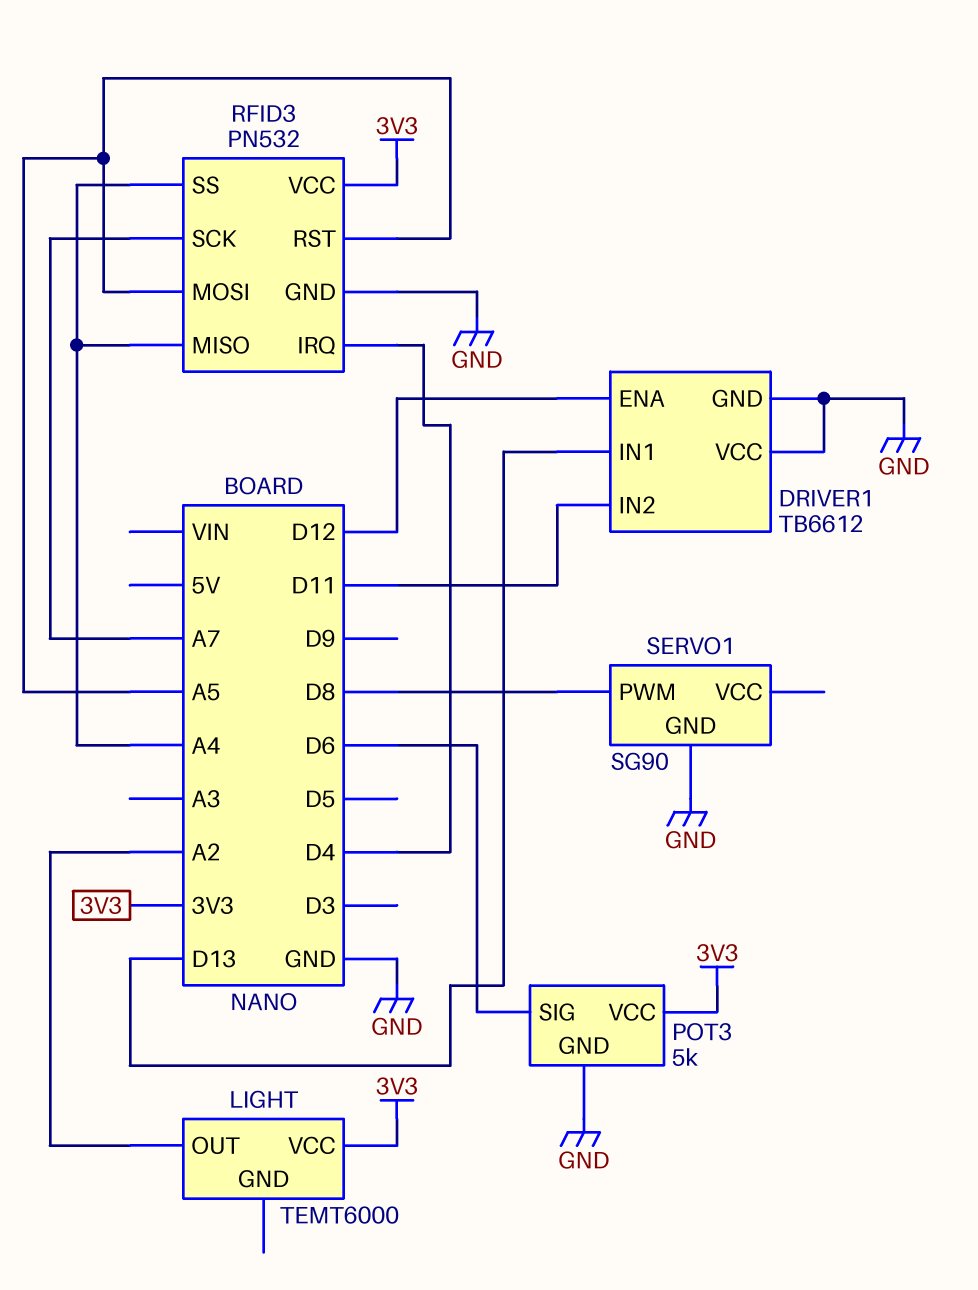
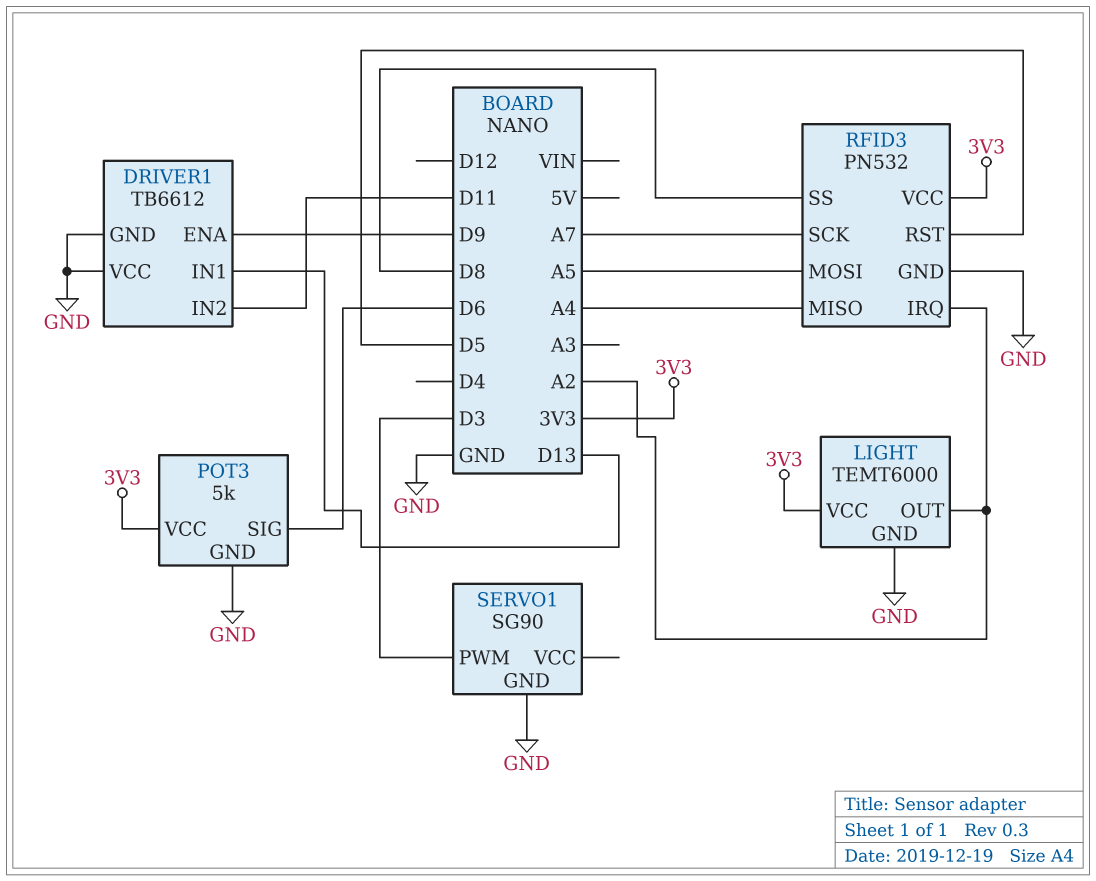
DRIVER1 pin ENA: D12 -> D9
LIGHT pin GND: none -> GND
RFID3 pin IRQ: D4 -> A2
RFID3 pin RST: A5 -> D5
RFID3 pin SS: A4 -> D8
SERVO1 pin PWM: D8 -> D3

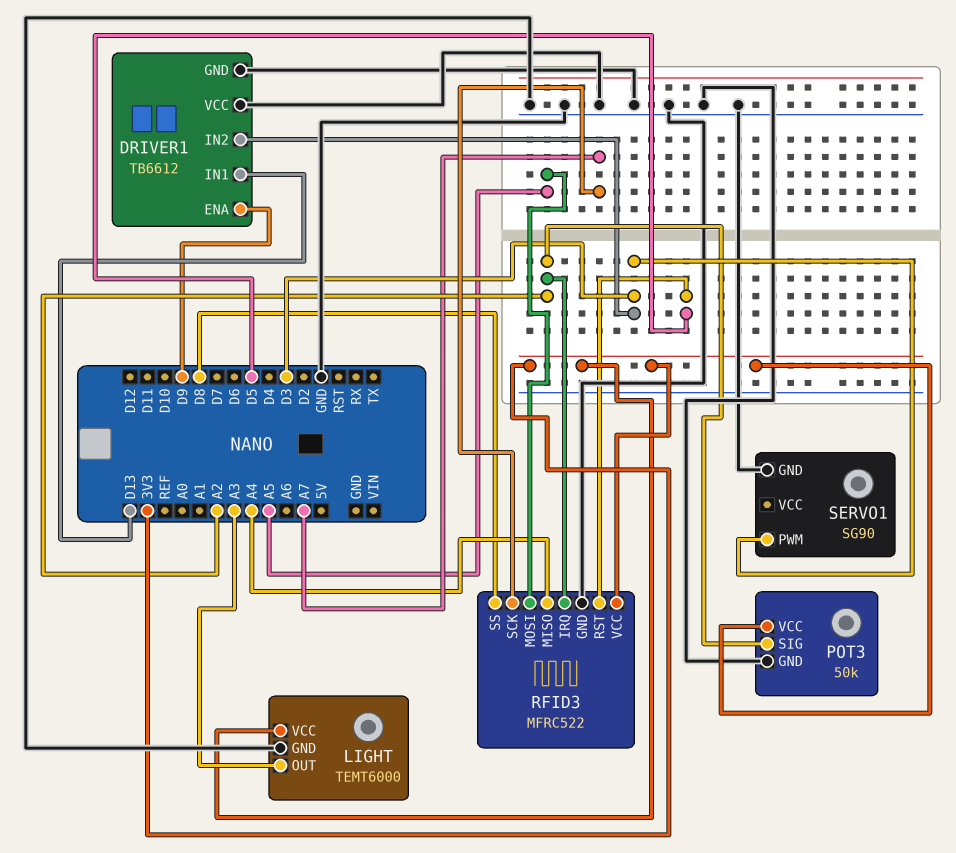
DRIVER1 pin IN2: D11 -> D3
LIGHT pin OUT: A2 -> A3
POT3: 5k -> 50k
POT3 pin SIG: D6 -> A2
RFID3: PN532 -> MFRC522

